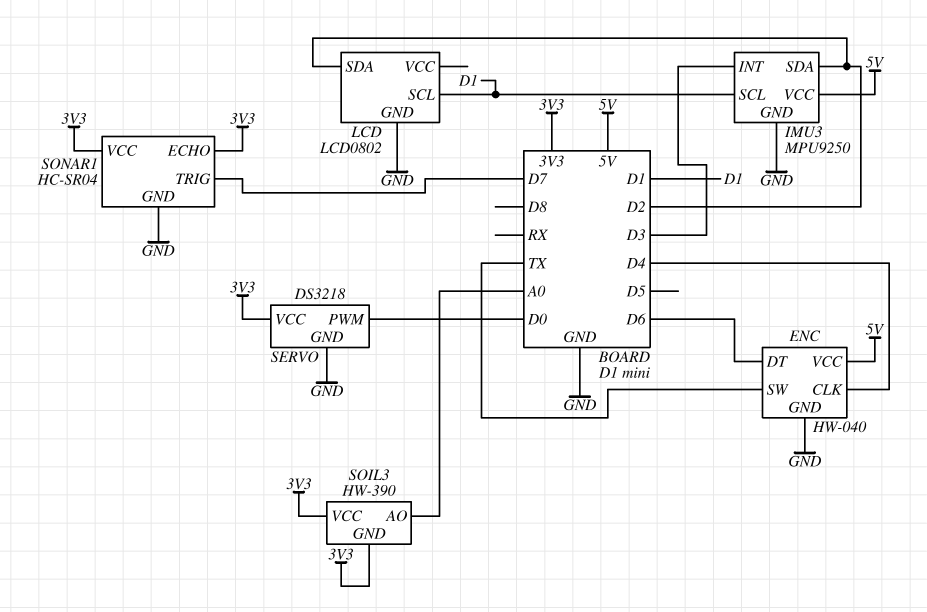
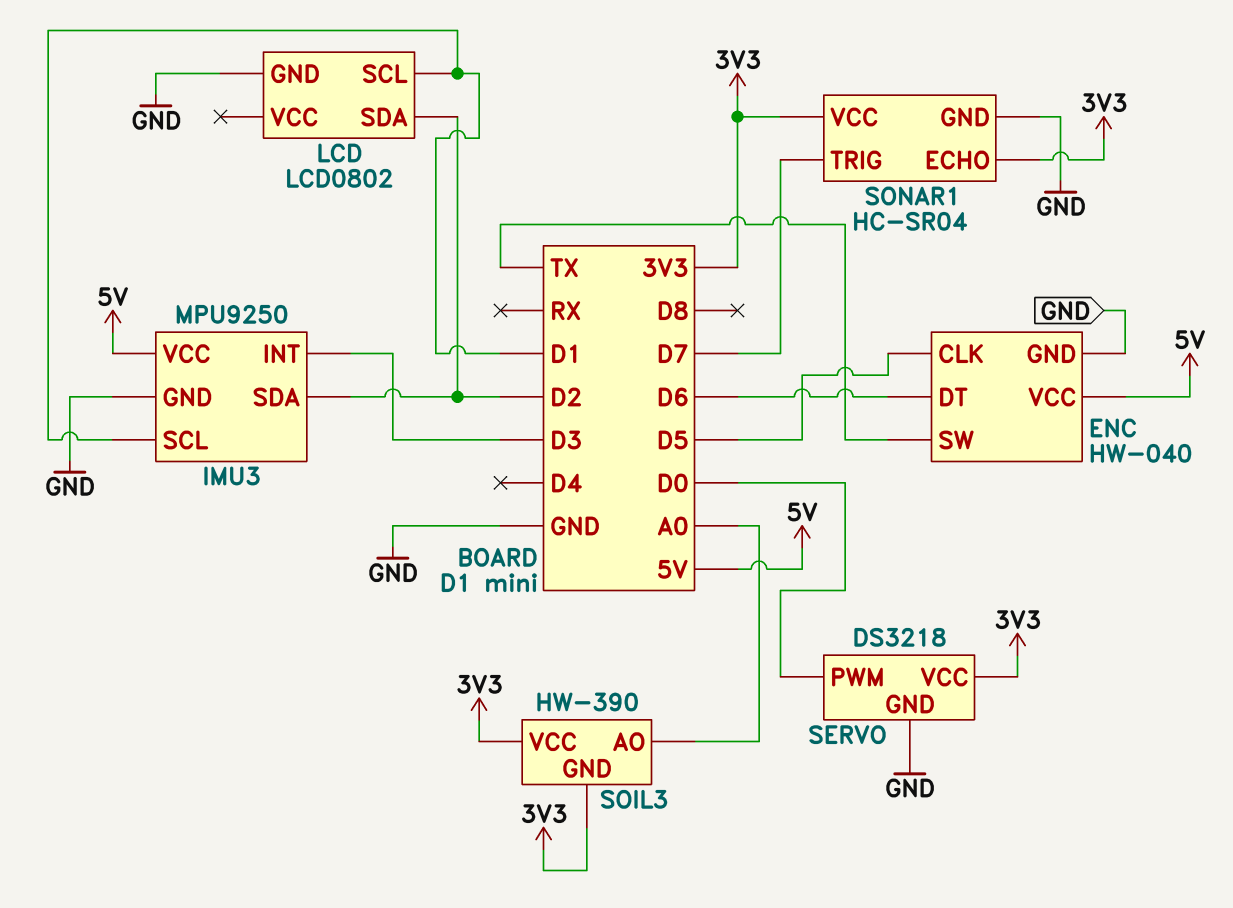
ENC pin CLK: D4 -> D5

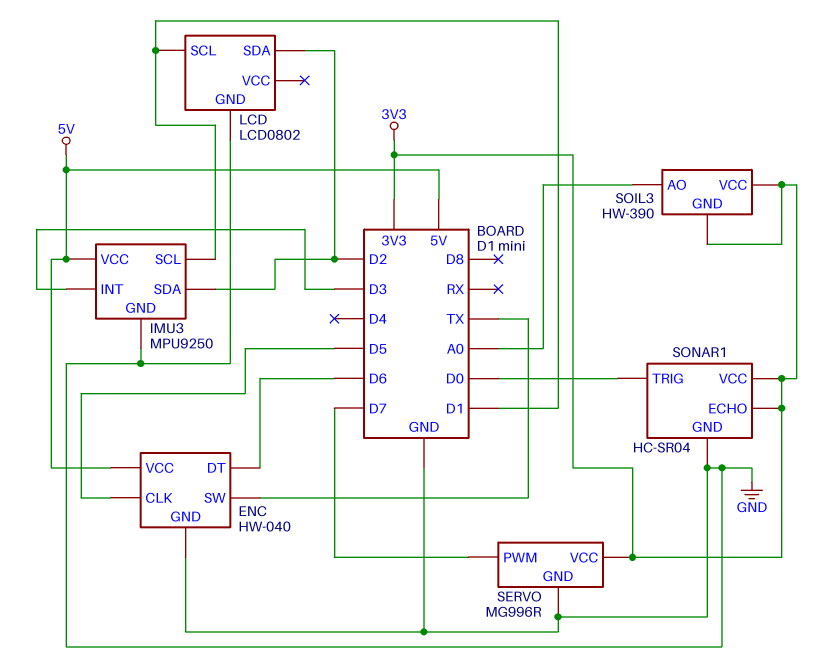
SERVO: DS3218 -> MG996R
SERVO pin PWM: D0 -> D7
SONAR1 pin TRIG: D7 -> D0

